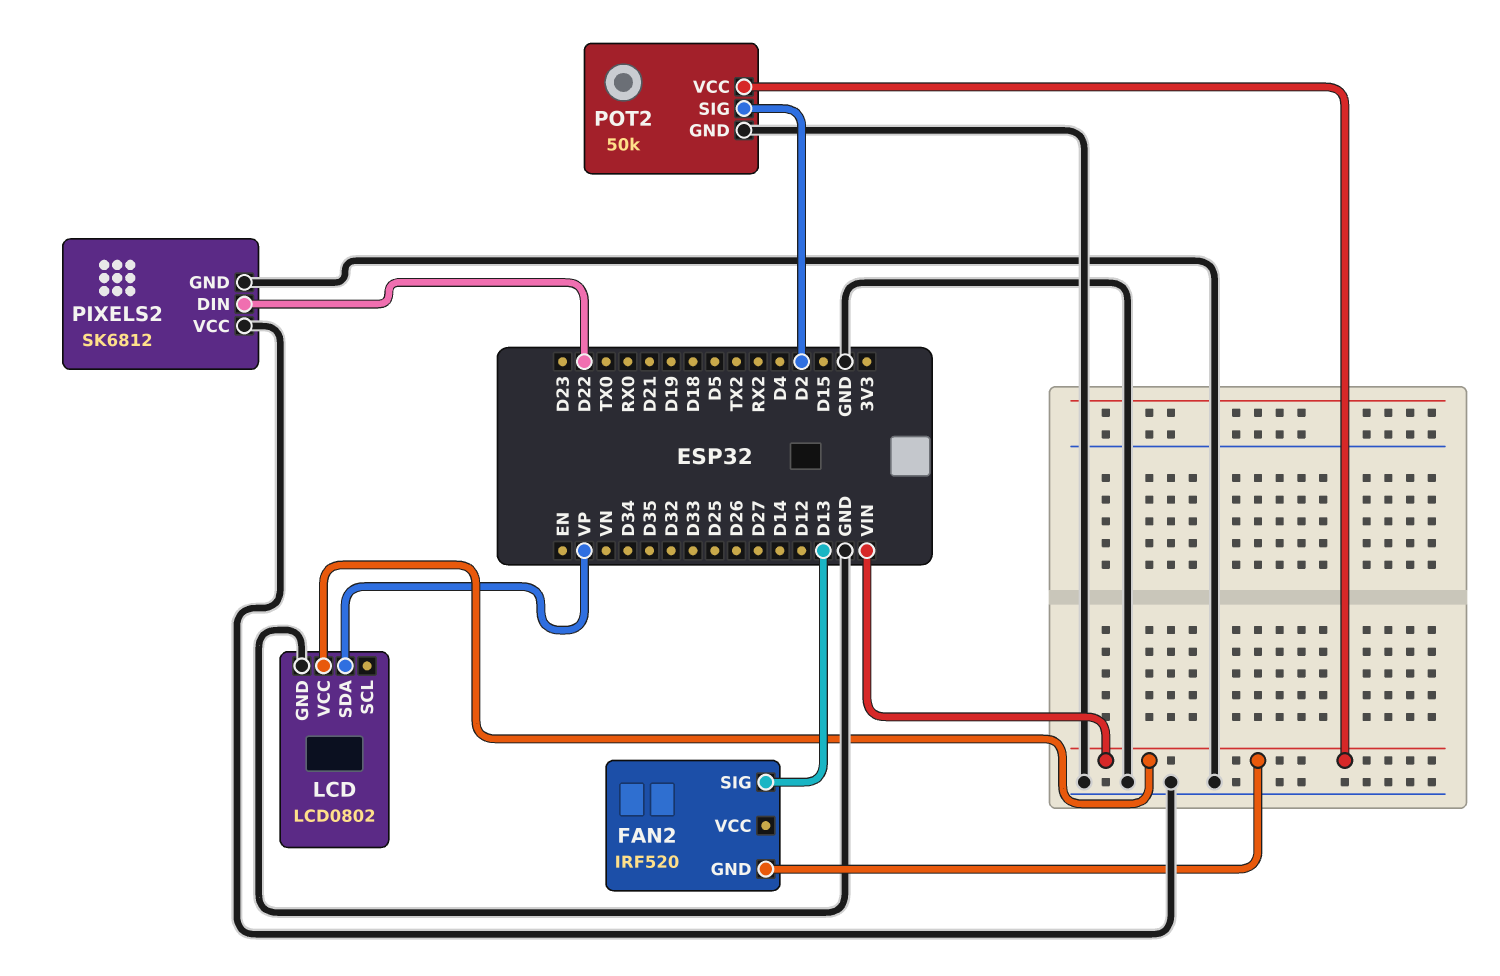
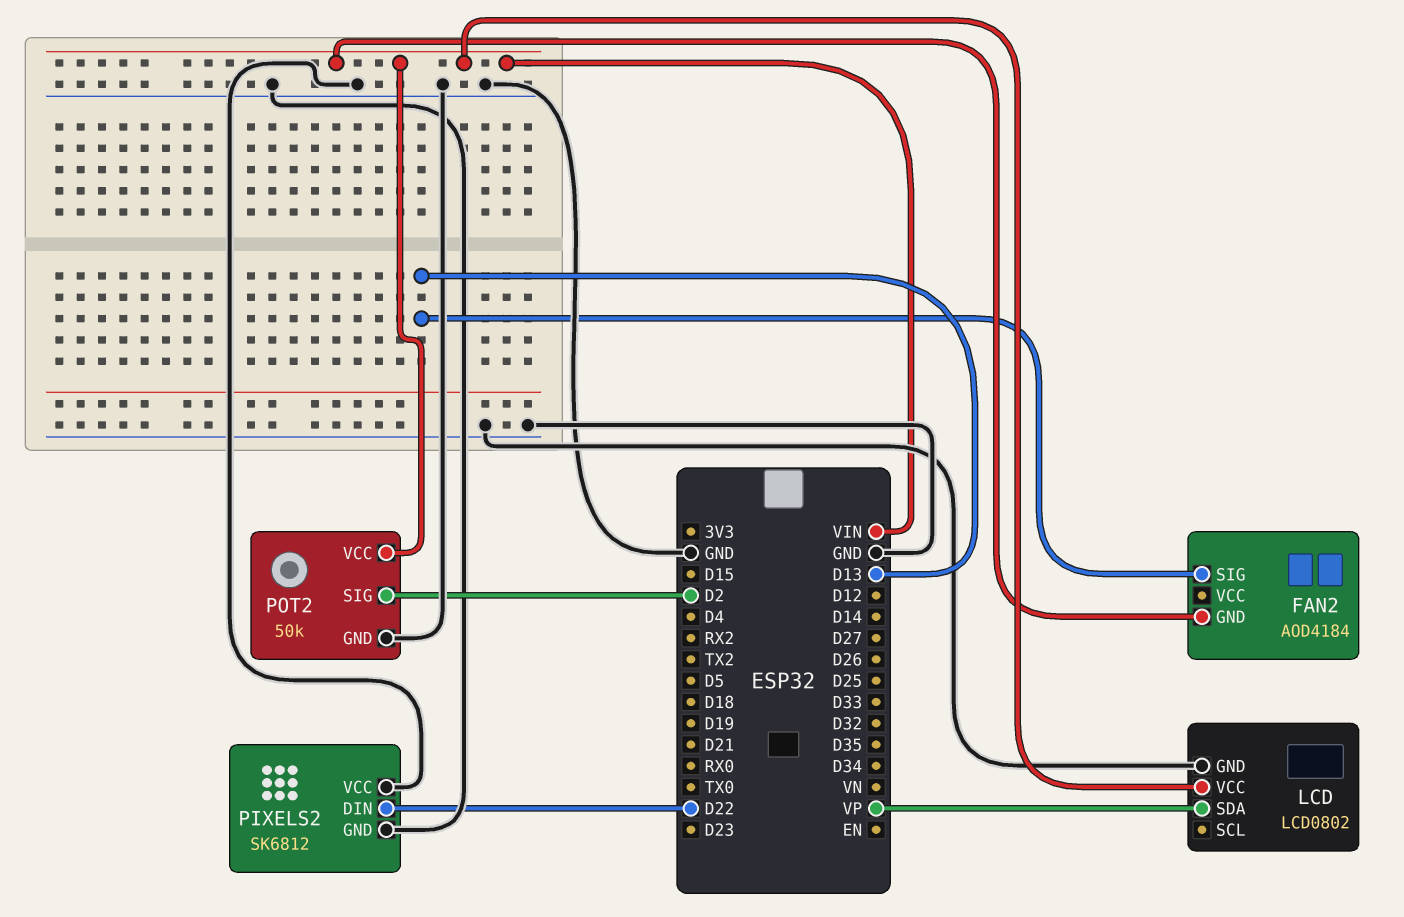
FAN2: IRF520 -> AOD4184

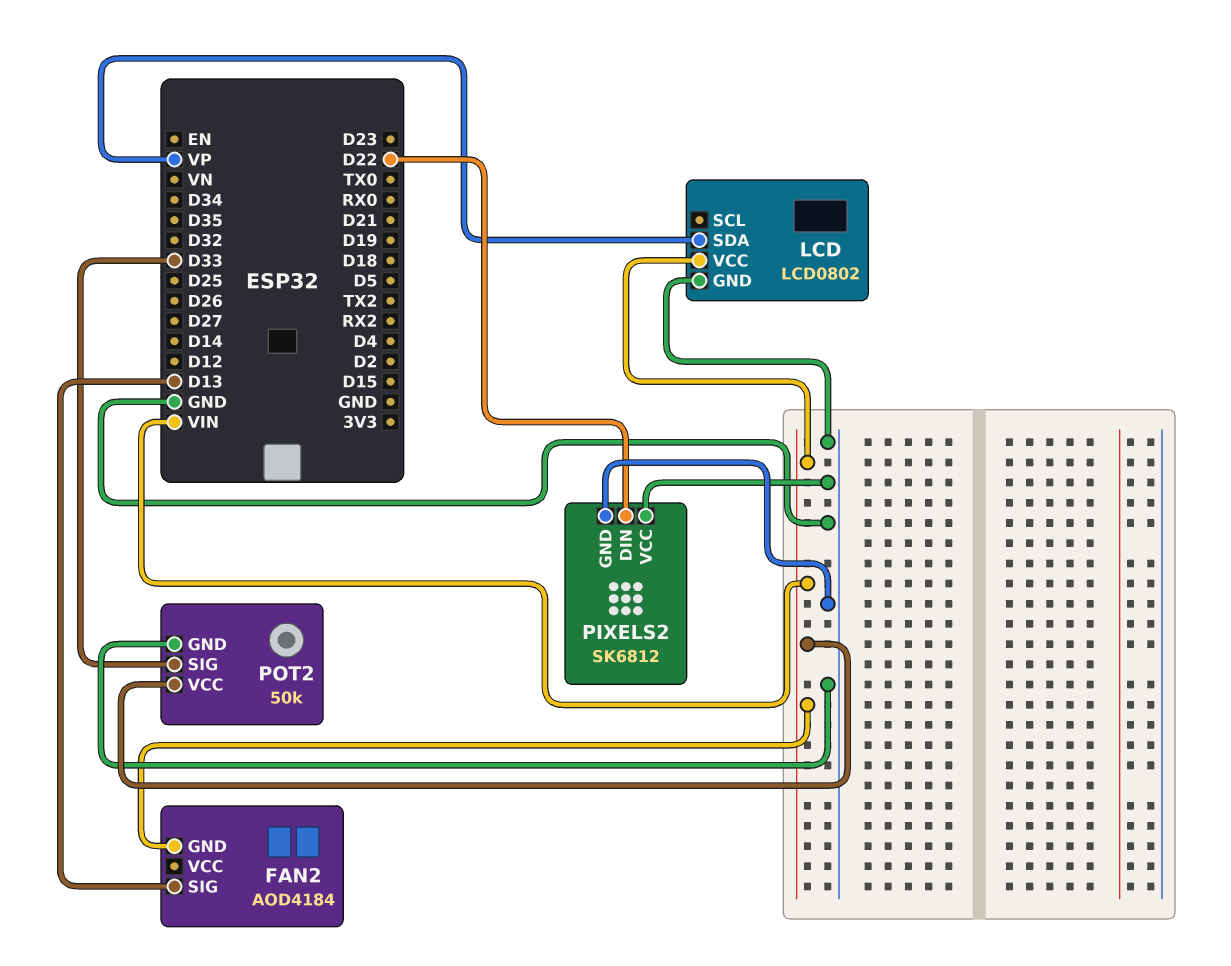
POT2 pin SIG: D2 -> D33

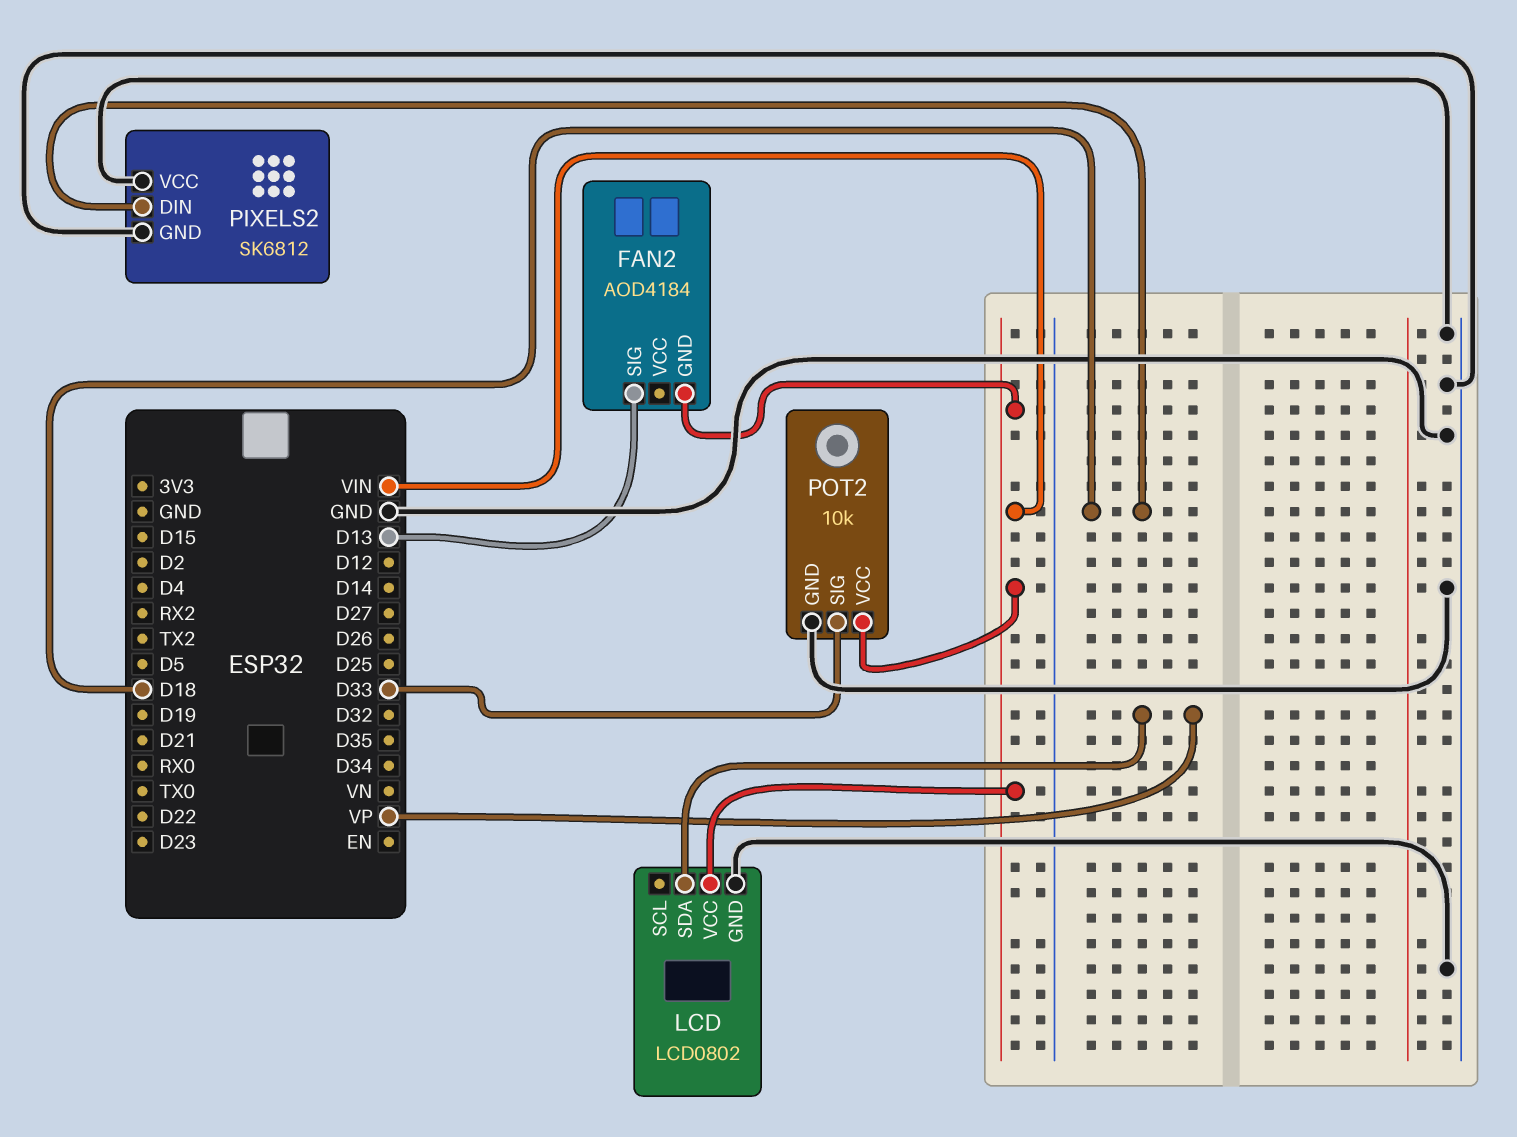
PIXELS2 pin DIN: D22 -> D18
POT2: 50k -> 10k

